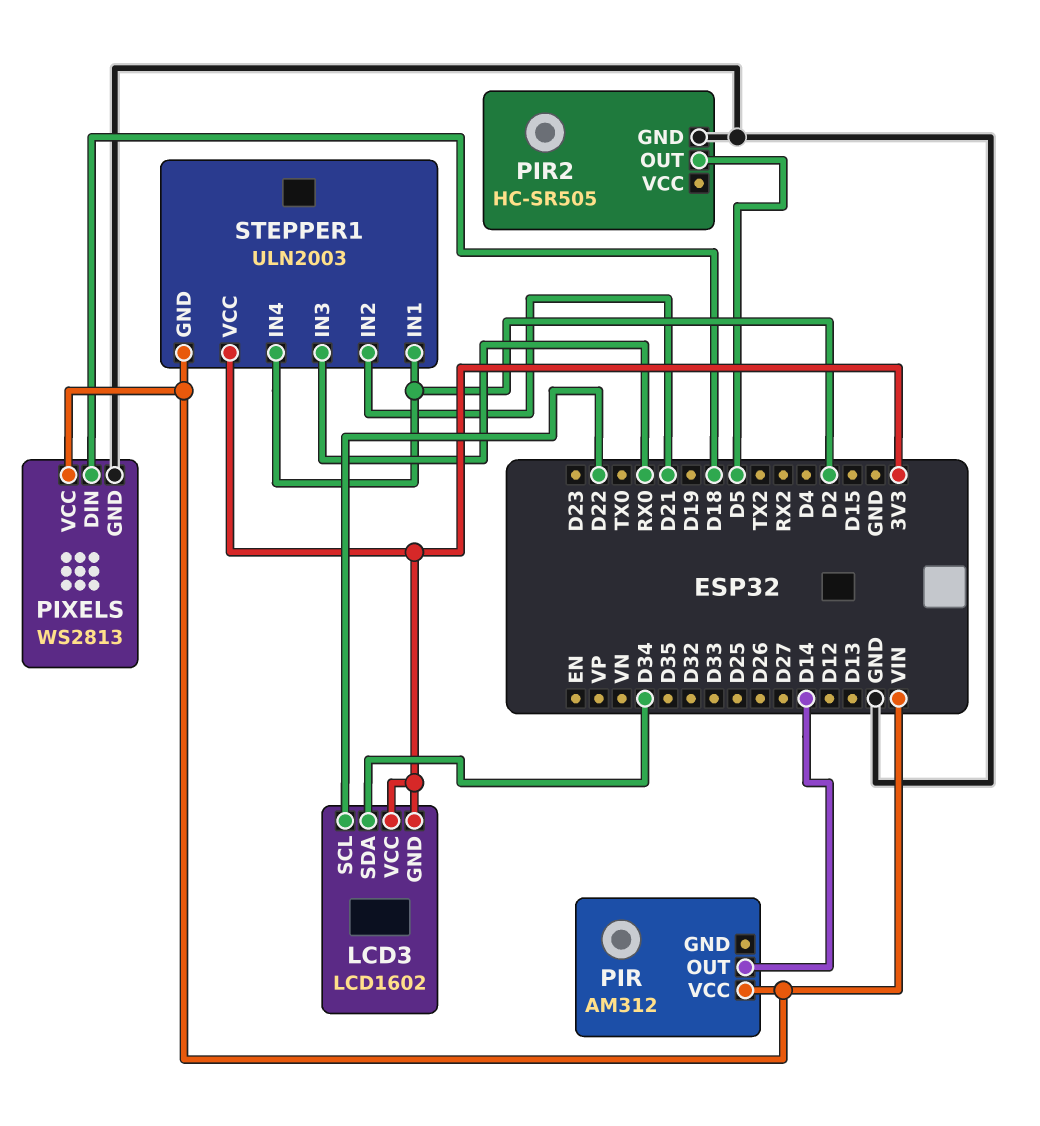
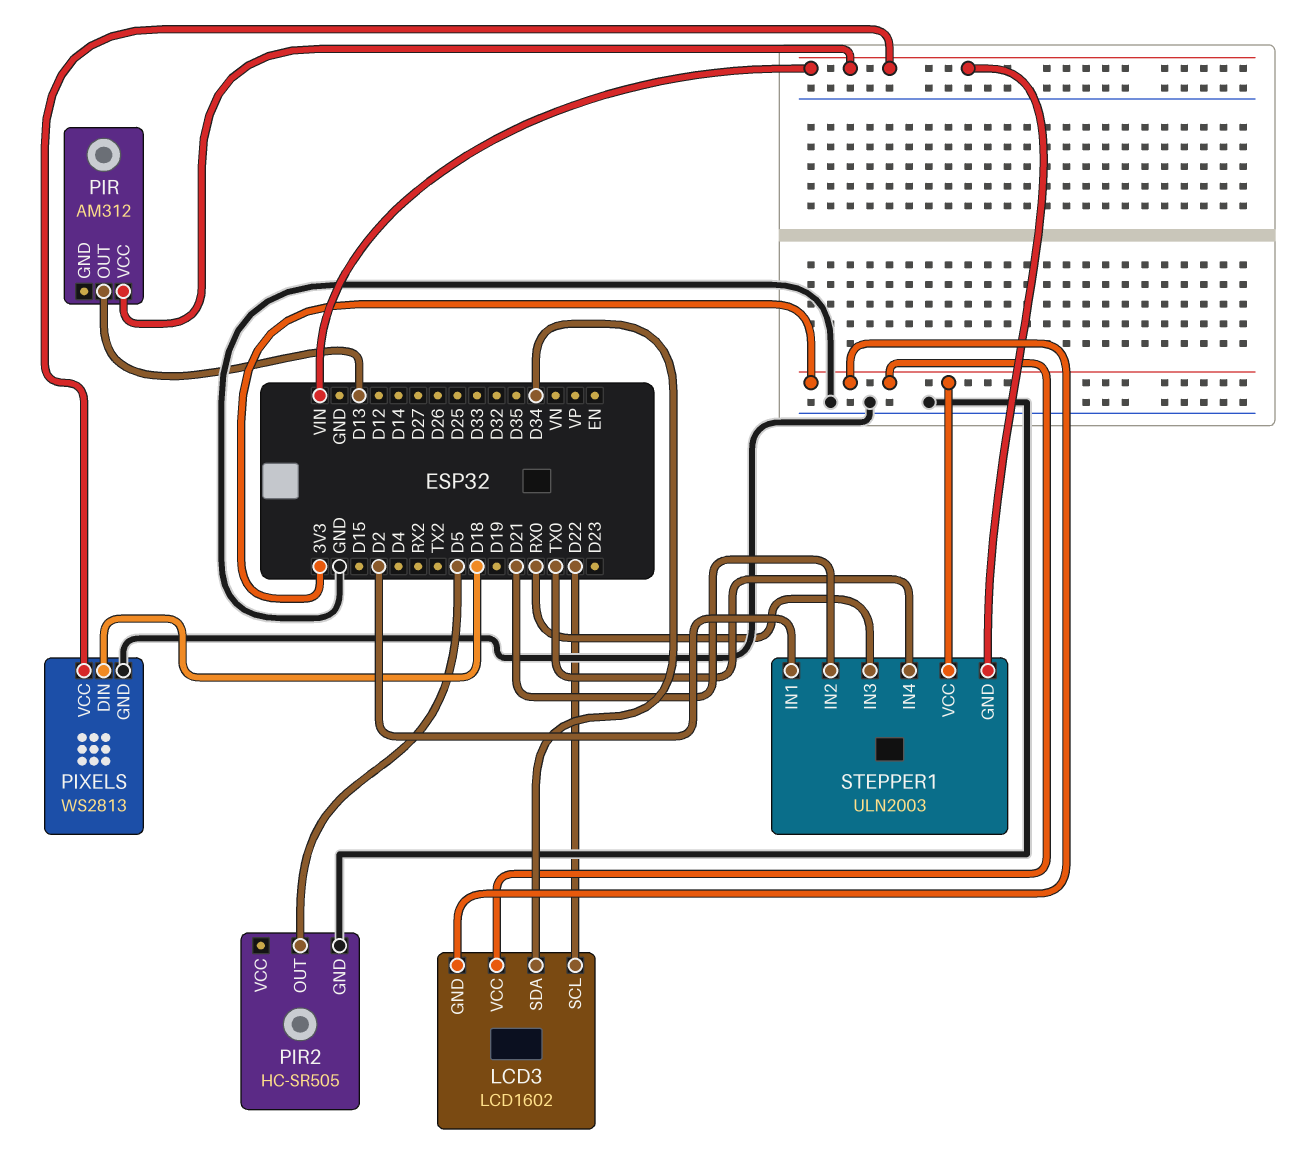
PIR pin OUT: D14 -> D13
STEPPER1 pin IN4: D2 -> TX0

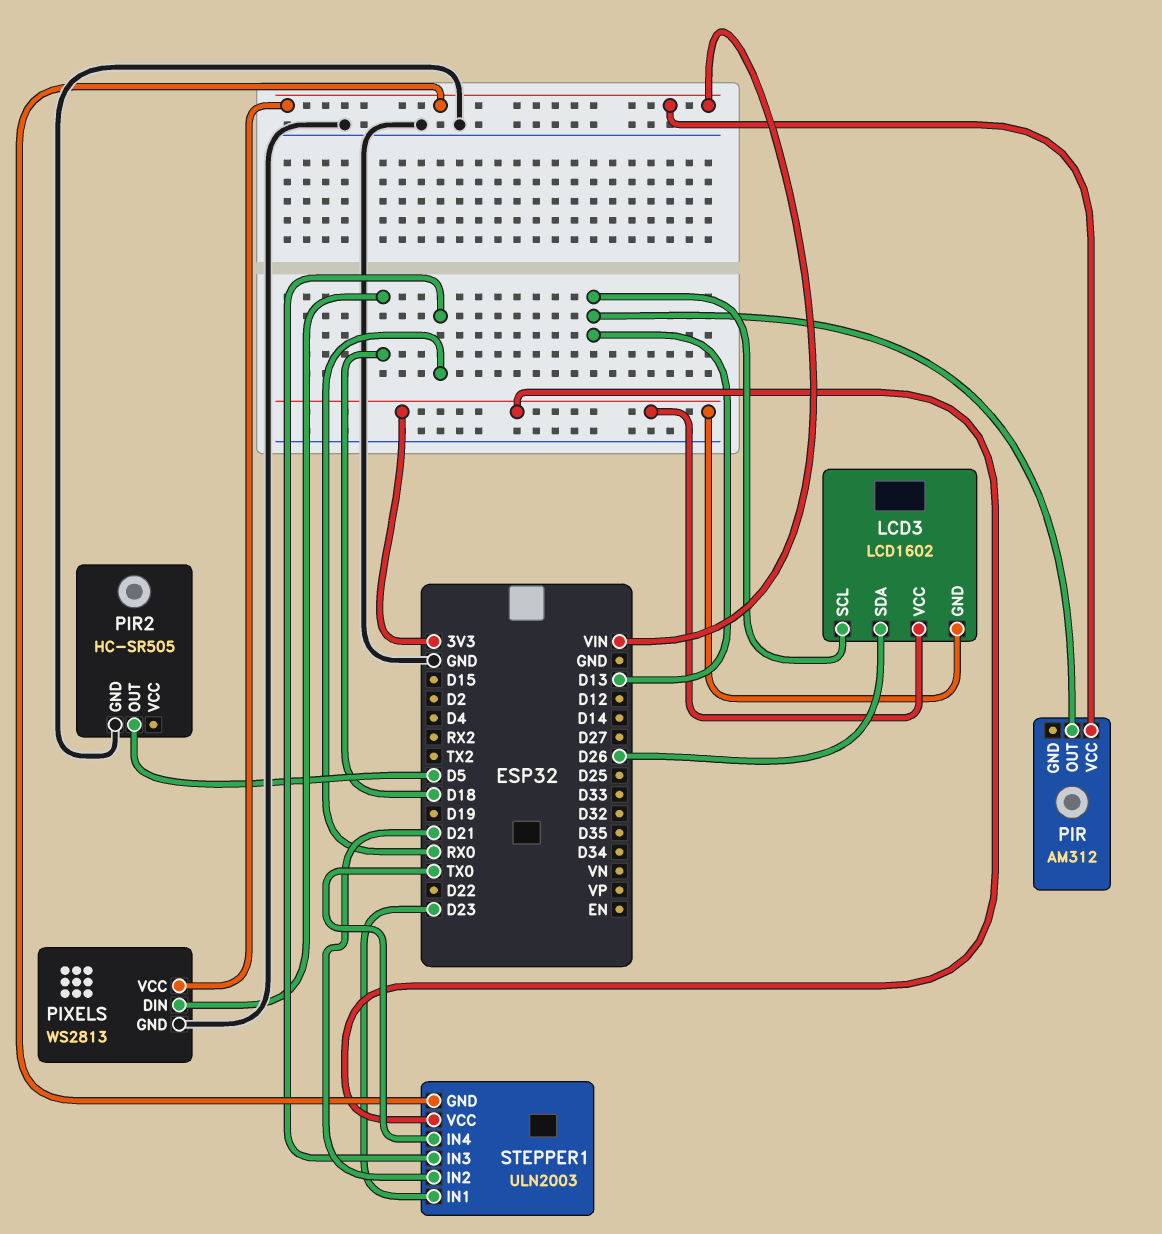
LCD3 pin SCL: D22 -> D13
LCD3 pin SDA: D34 -> D26
STEPPER1 pin IN1: D2 -> D23

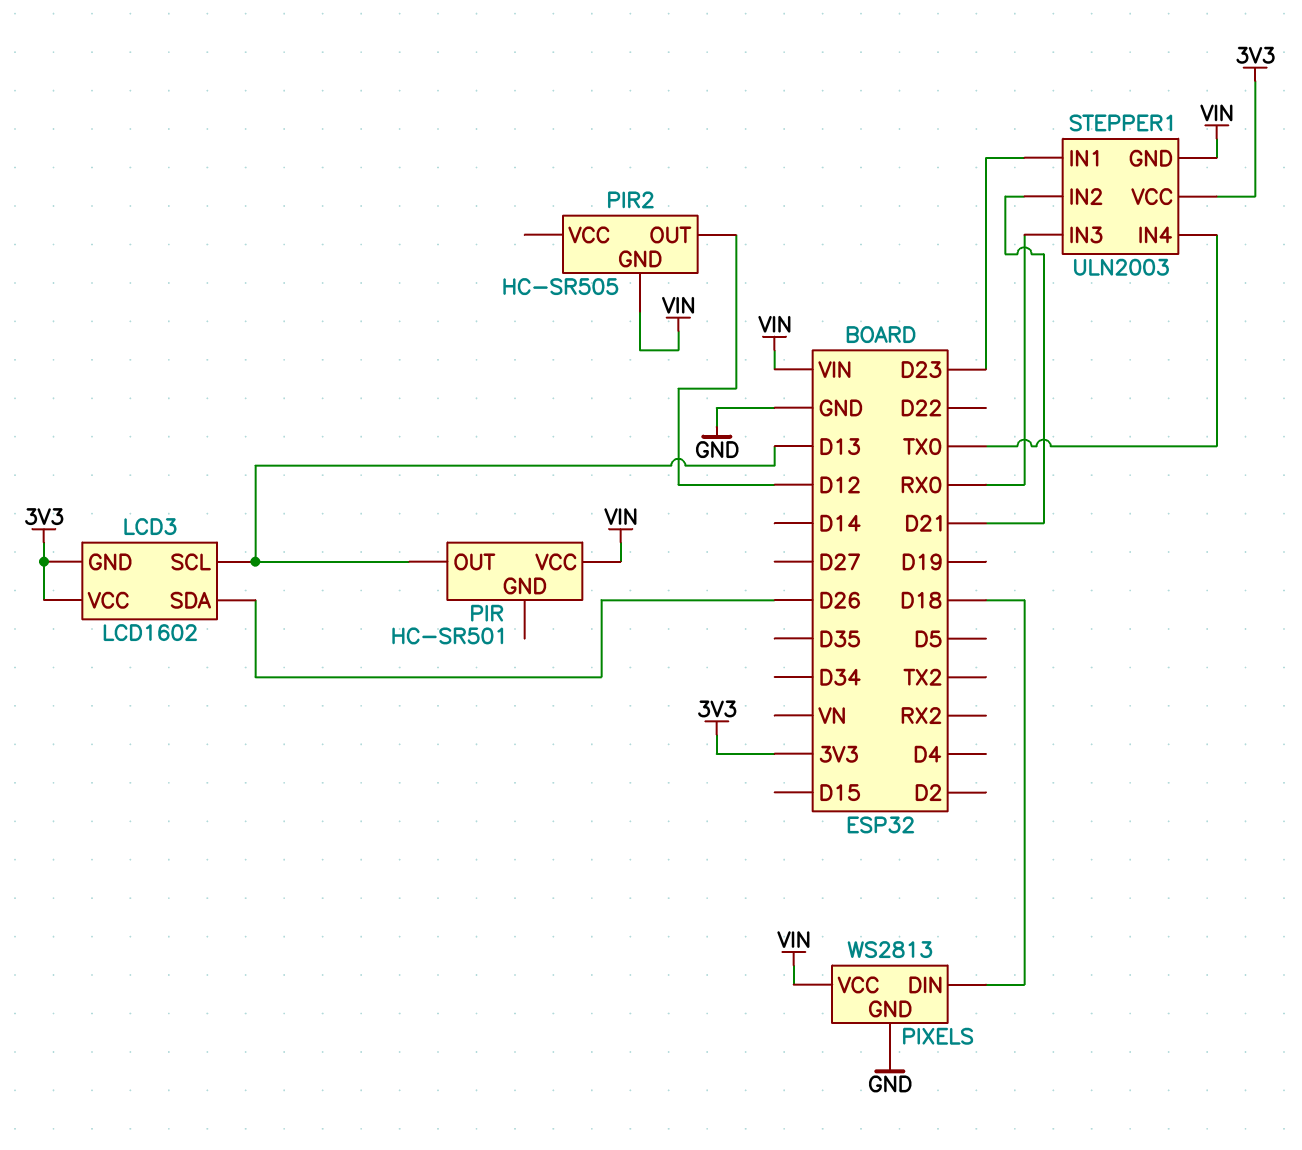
PIR: AM312 -> HC-SR501
PIR2 pin GND: GND -> VIN
PIR2 pin OUT: D5 -> D12

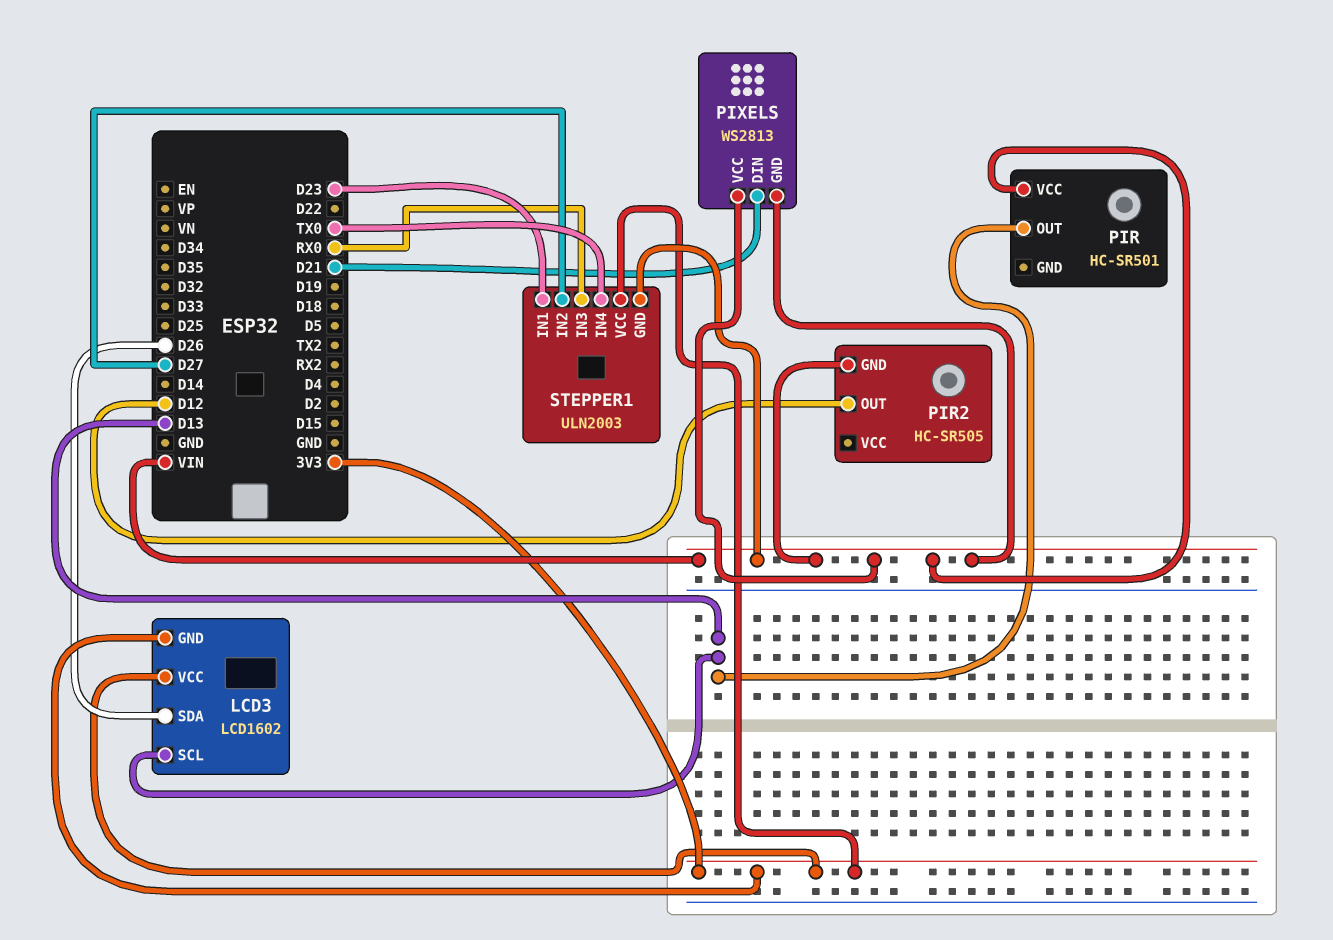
PIXELS pin DIN: D18 -> D21
PIXELS pin GND: GND -> VIN
STEPPER1 pin IN2: D21 -> D27

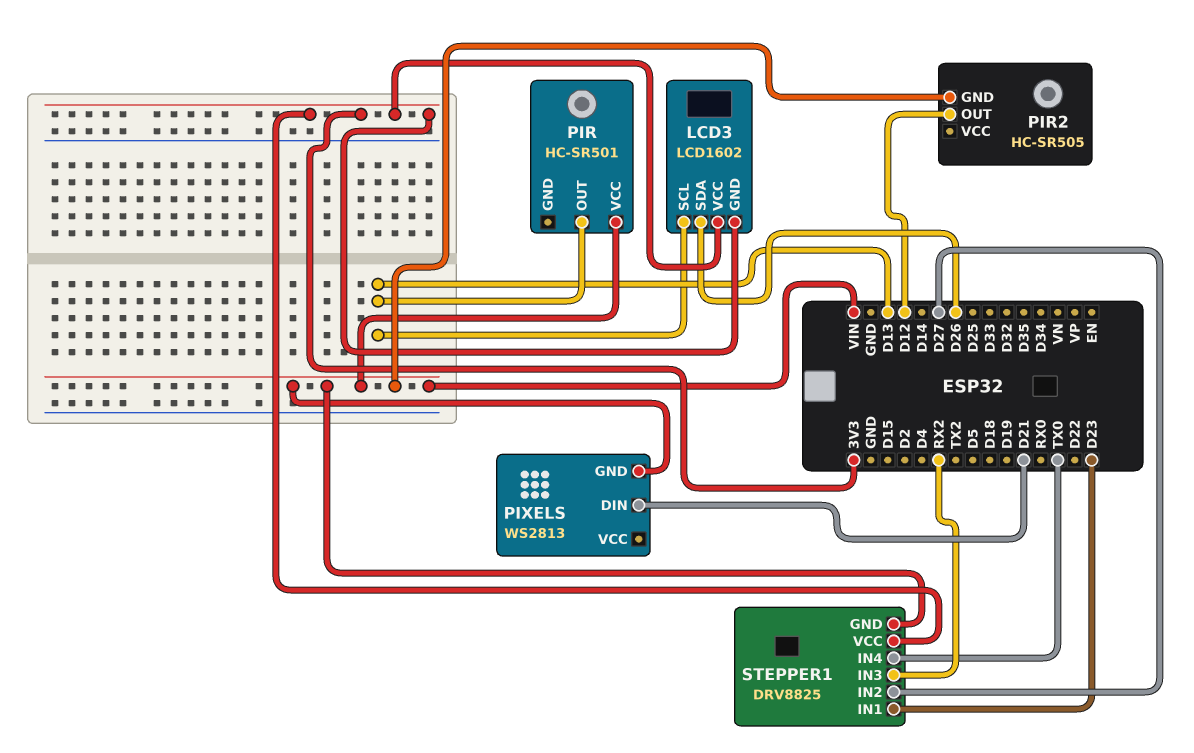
PIXELS pin VCC: VIN -> none
STEPPER1: ULN2003 -> DRV8825
STEPPER1 pin IN3: RX0 -> RX2

